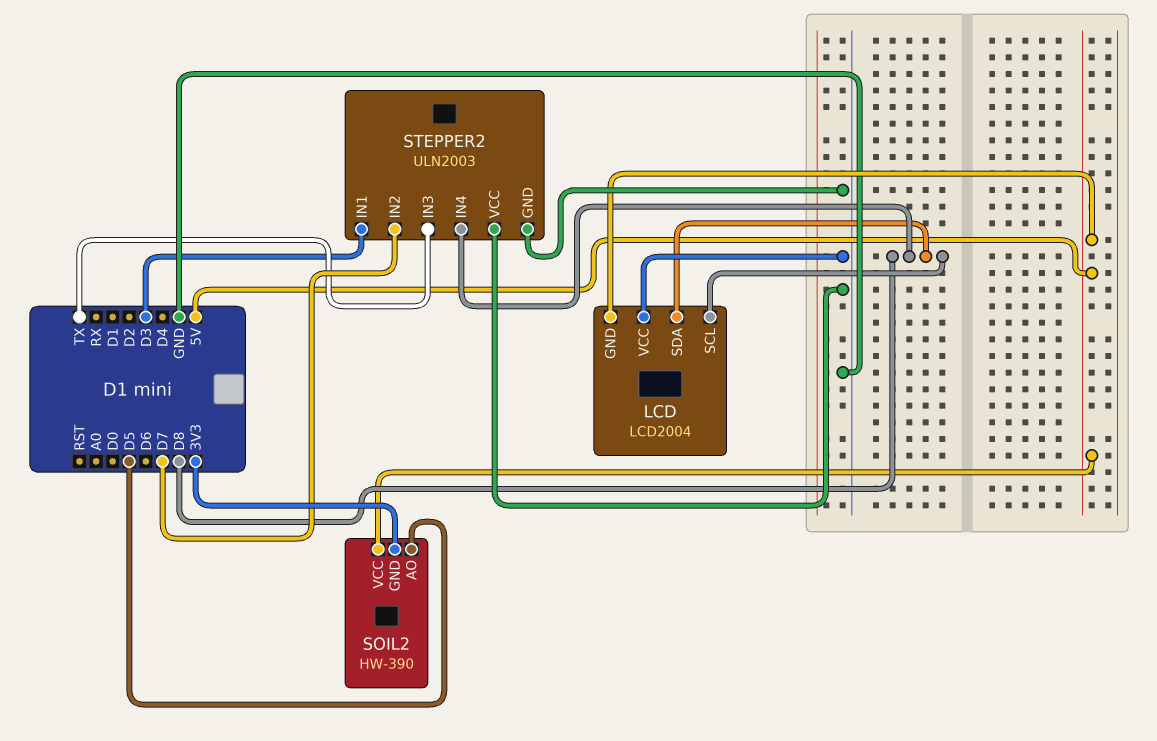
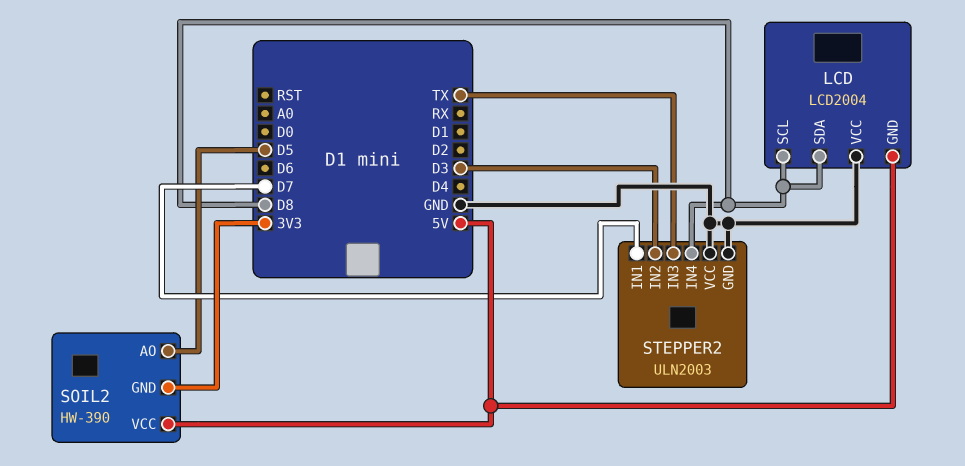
STEPPER2 pin IN1: D3 -> D7
STEPPER2 pin IN2: D7 -> D3

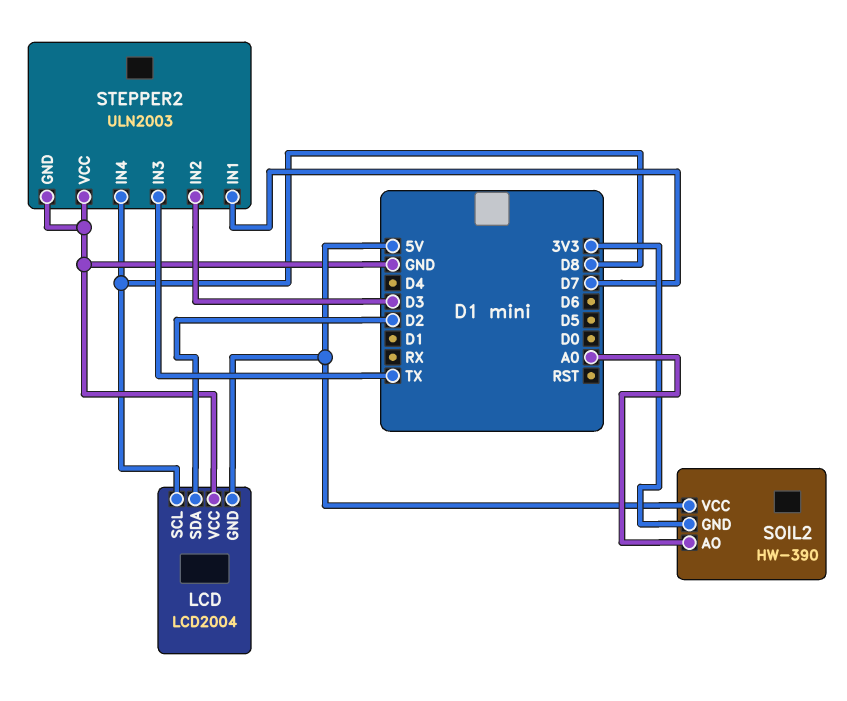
LCD pin SDA: D8 -> D2
SOIL2 pin AO: D5 -> A0

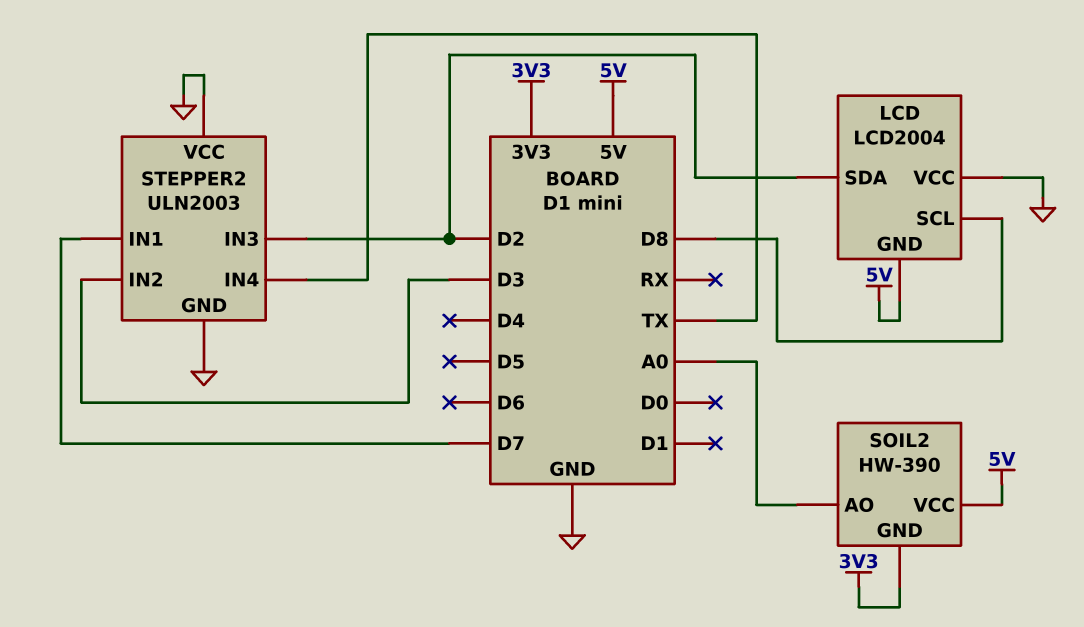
STEPPER2 pin IN3: TX -> D2
STEPPER2 pin IN4: D8 -> TX

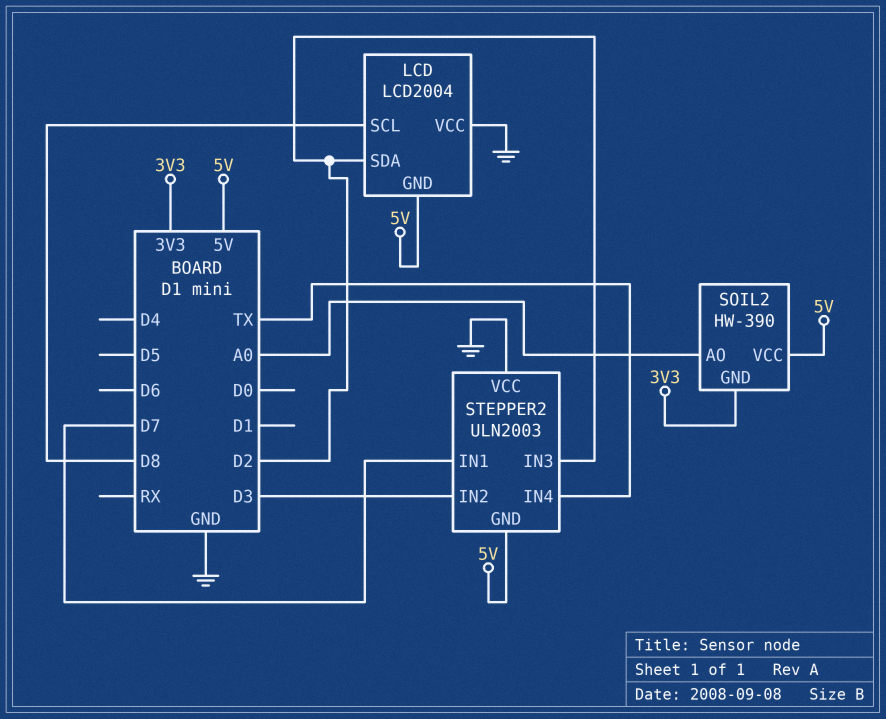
STEPPER2 pin GND: GND -> 5V

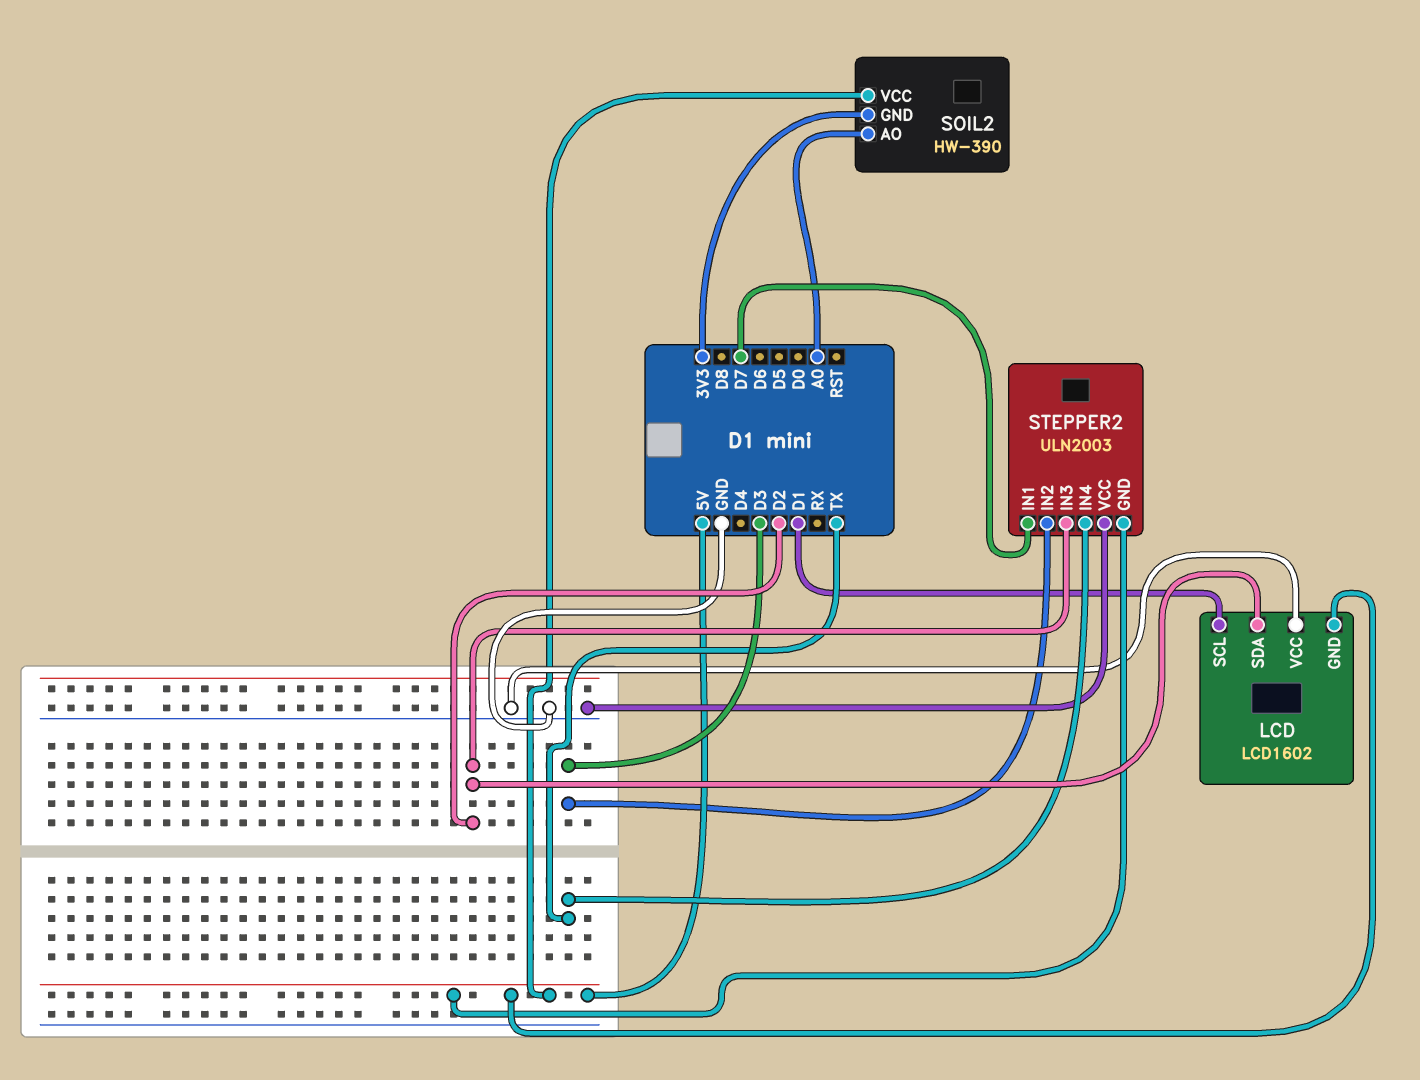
LCD: LCD2004 -> LCD1602
LCD pin SCL: D8 -> D1

